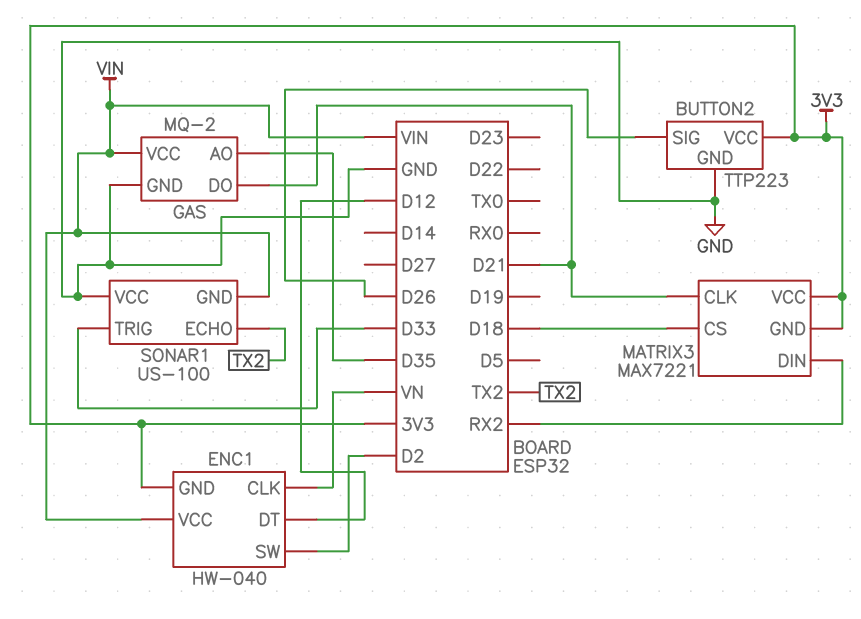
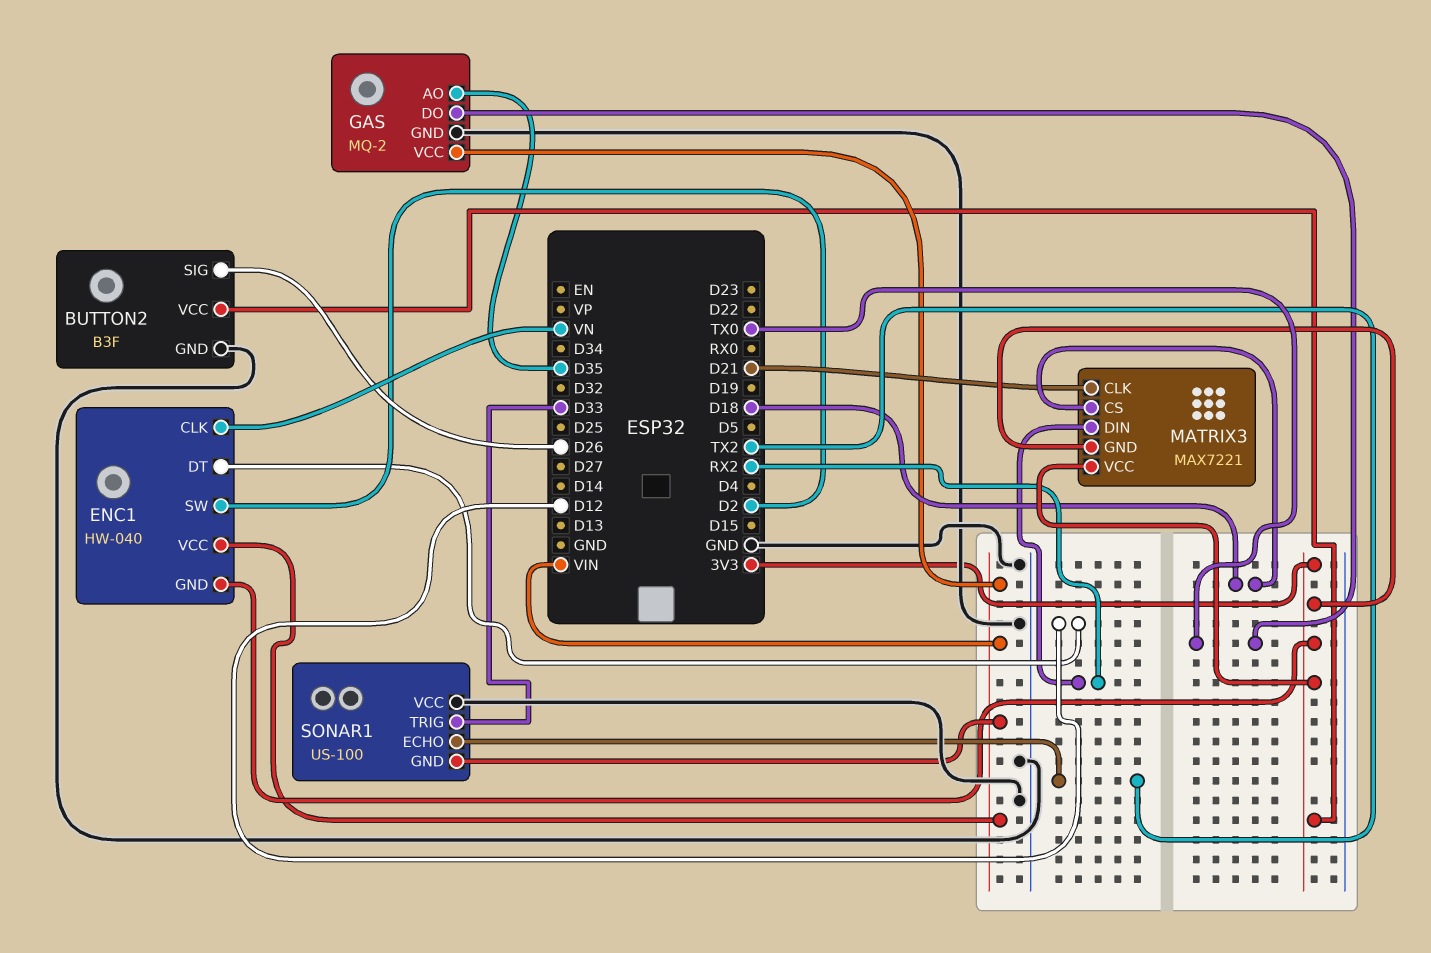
BUTTON2: TTP223 -> B3F
GAS pin DO: D21 -> TX0

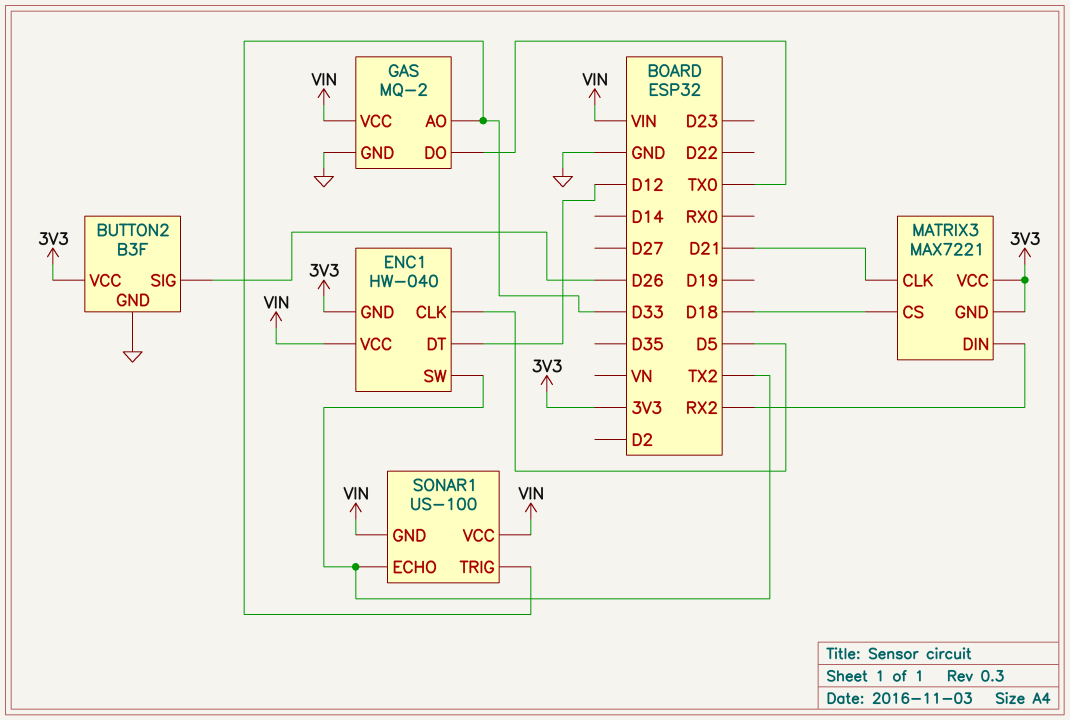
ENC1 pin CLK: VN -> D5
ENC1 pin SW: D2 -> TX2
GAS pin AO: D35 -> D33
SONAR1 pin VCC: GND -> VIN

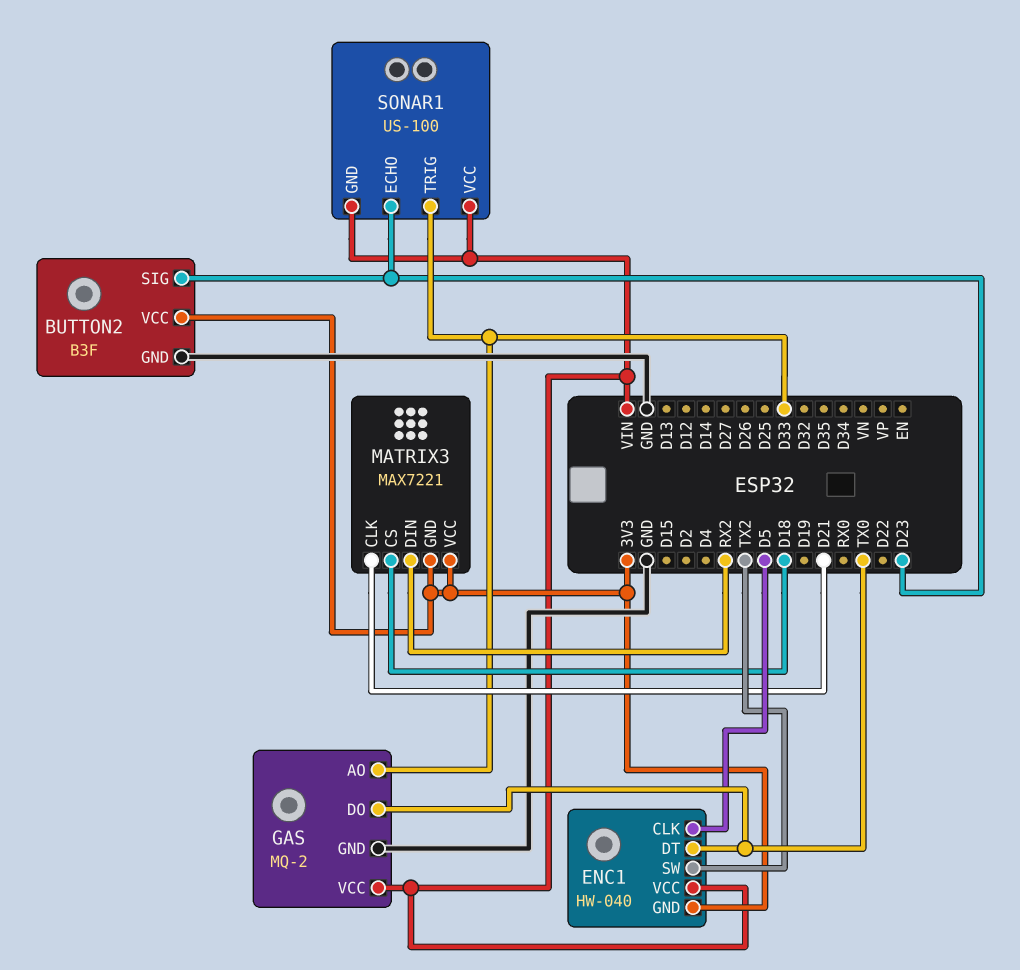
BUTTON2 pin SIG: D26 -> D23
ENC1 pin DT: D12 -> TX0
SONAR1 pin ECHO: TX2 -> D23

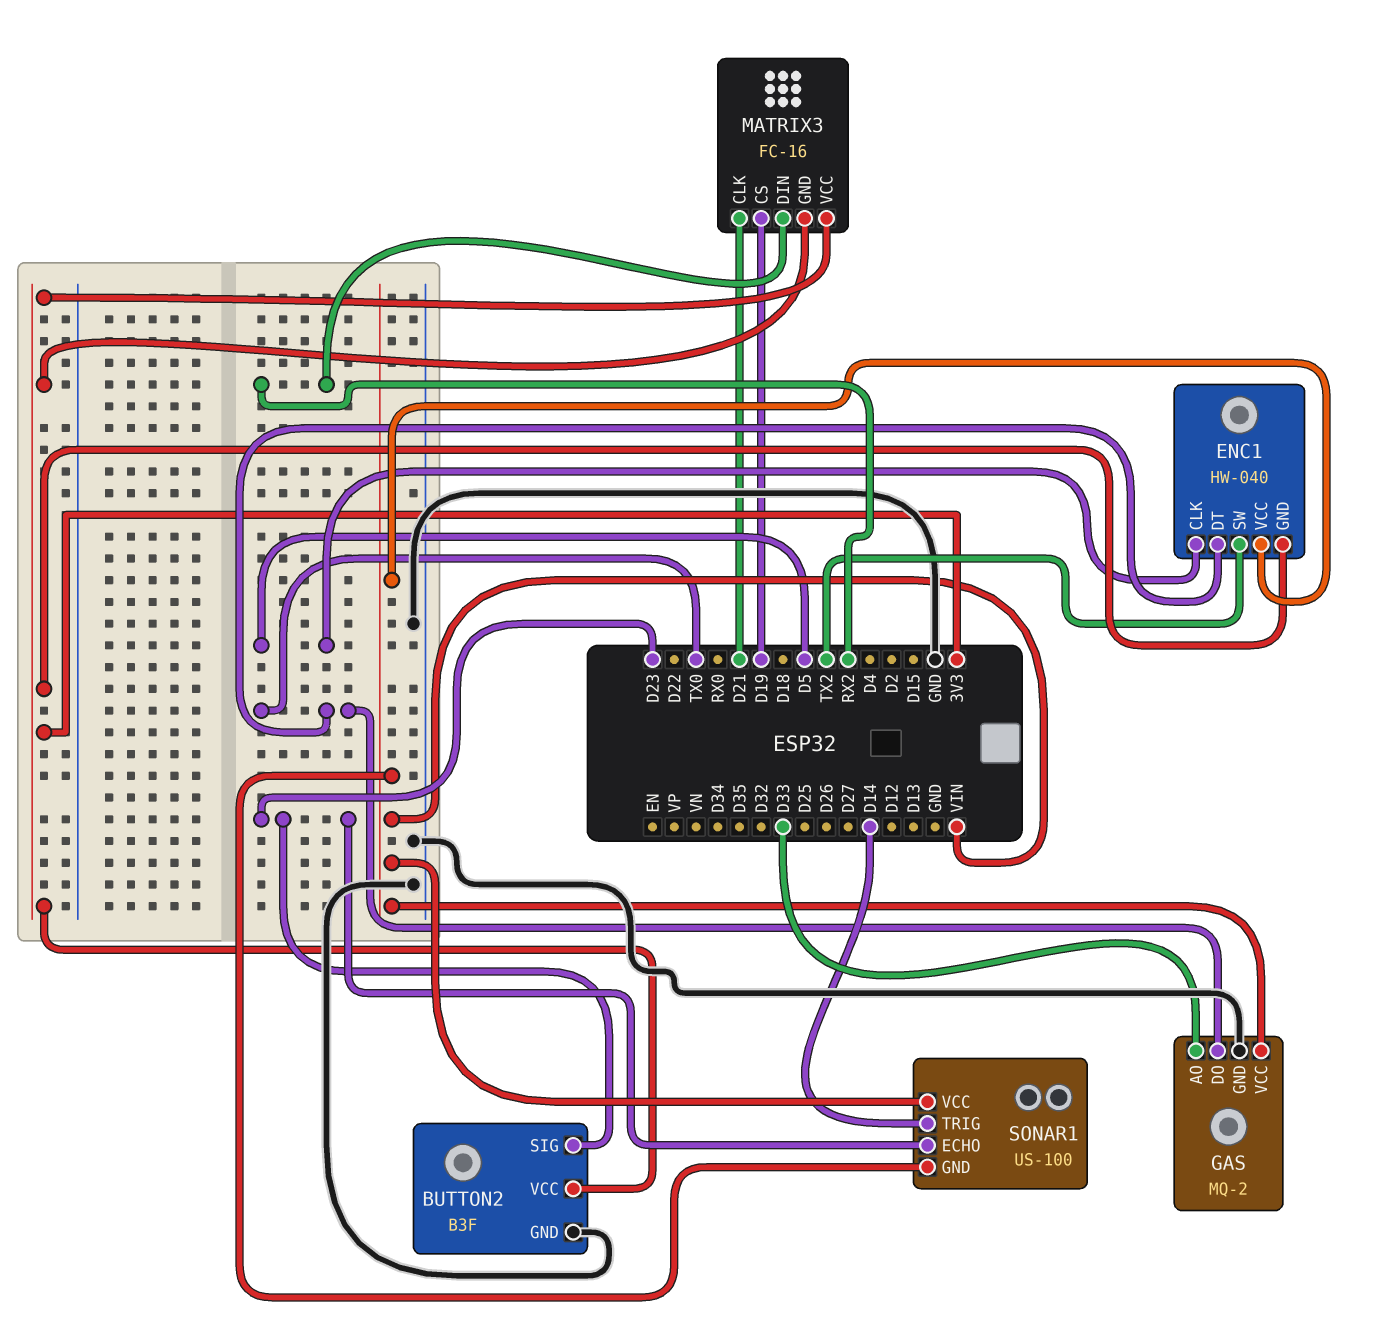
MATRIX3: MAX7221 -> FC-16
MATRIX3 pin CS: D18 -> D19
SONAR1 pin TRIG: D33 -> D14

